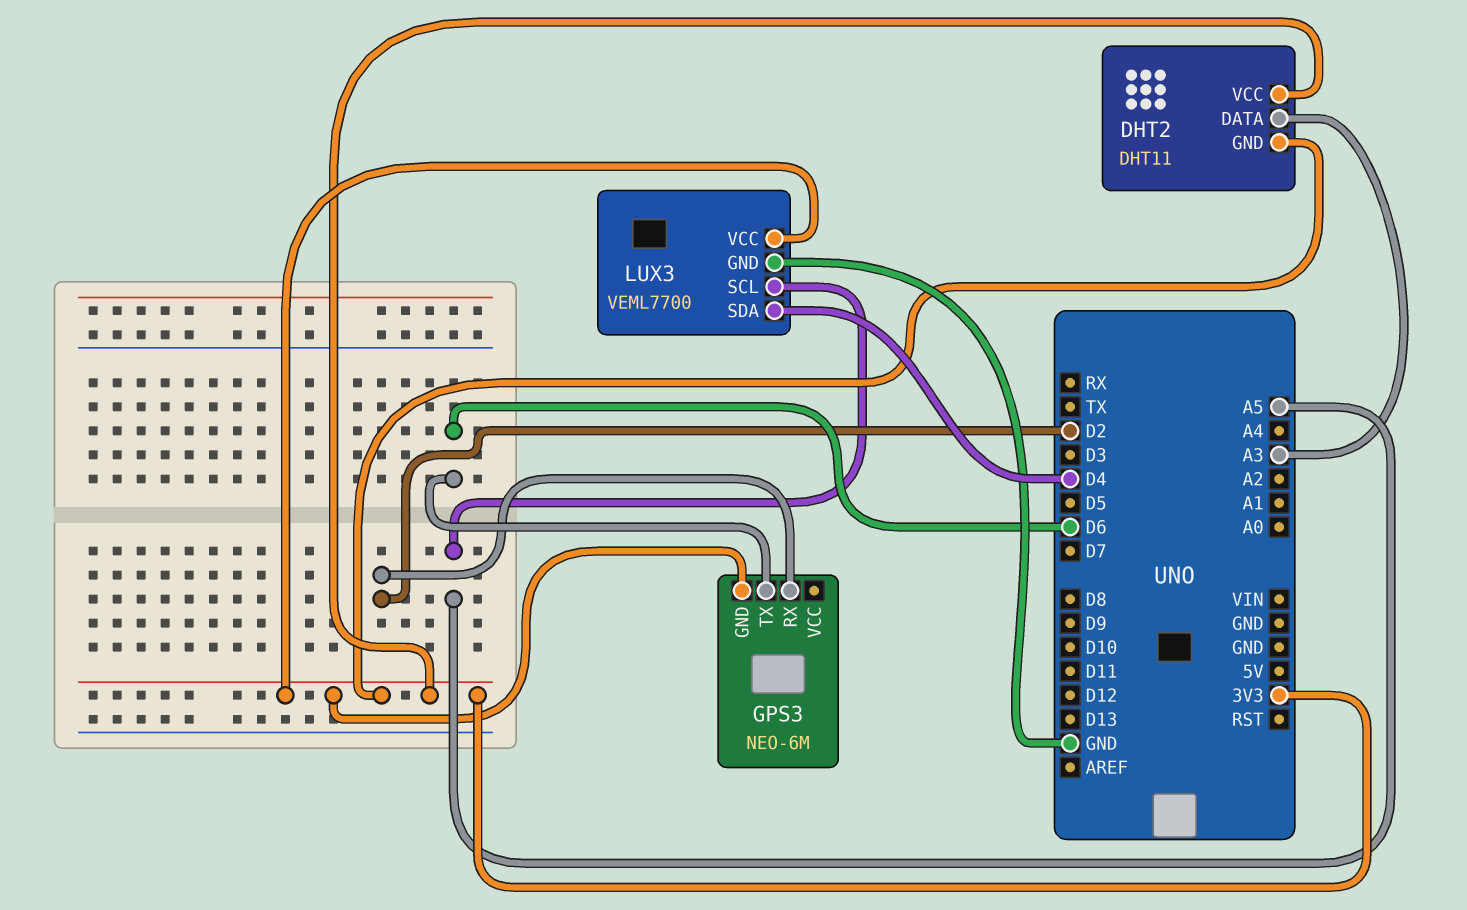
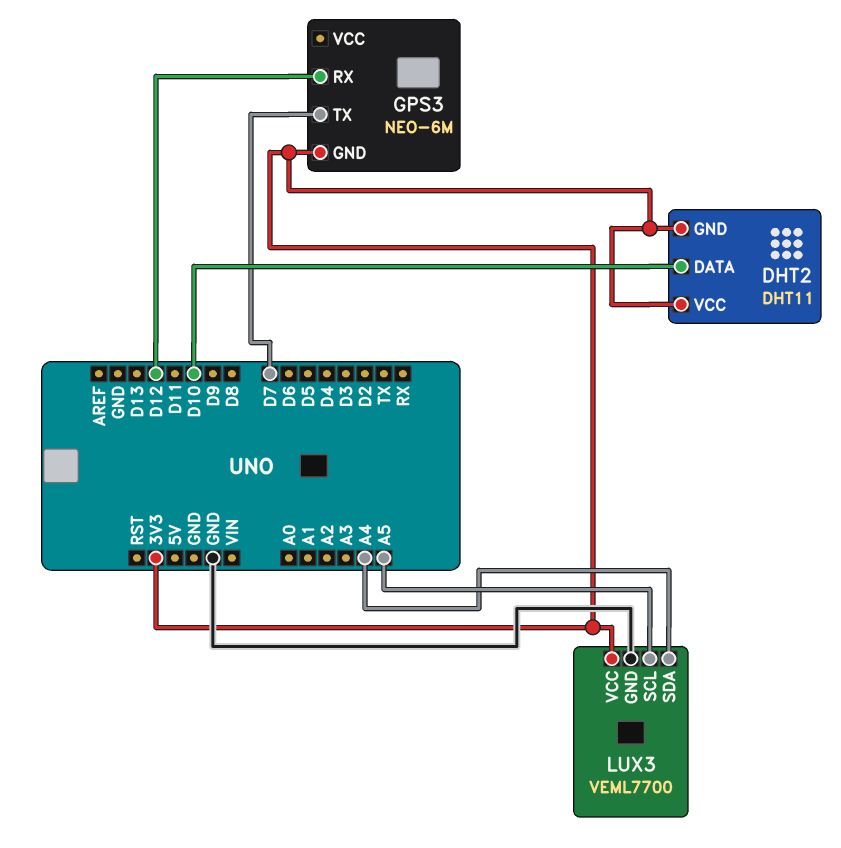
DHT2 pin DATA: A3 -> D10
GPS3 pin RX: D2 -> D12
GPS3 pin TX: D6 -> D7
LUX3 pin SDA: D4 -> A4

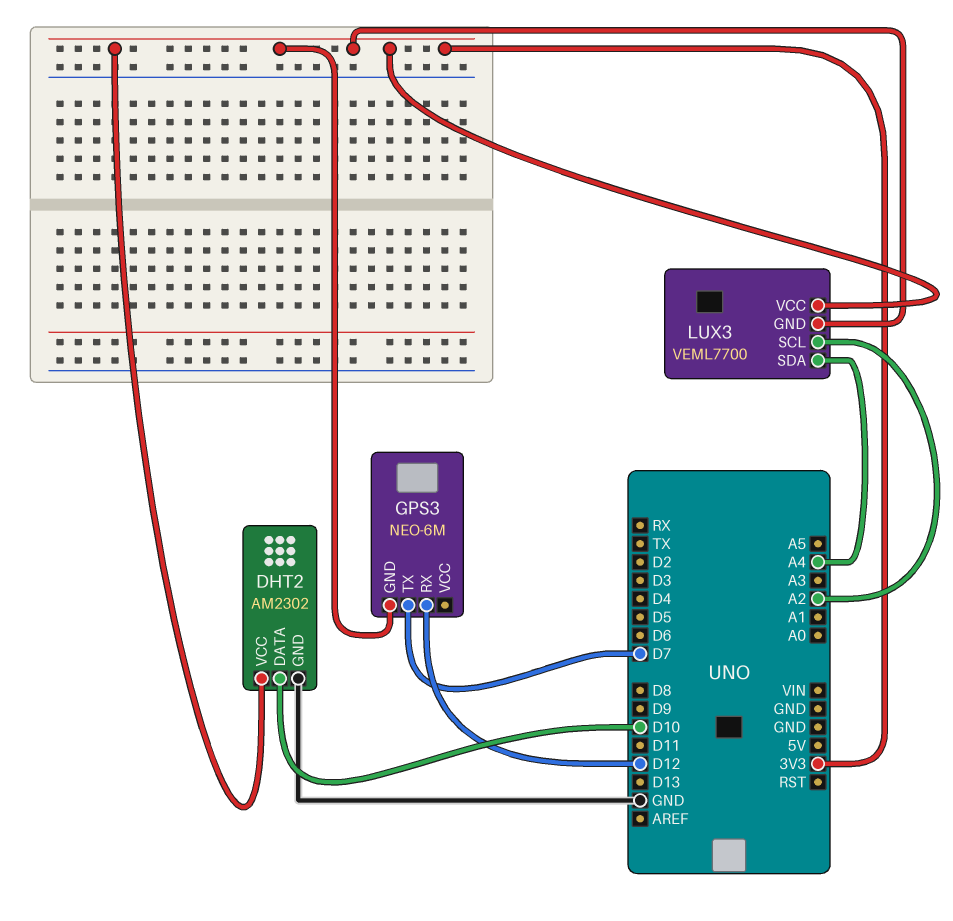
DHT2: DHT11 -> AM2302
DHT2 pin GND: 3V3 -> GND
LUX3 pin GND: GND -> 3V3
LUX3 pin SCL: A5 -> A2

